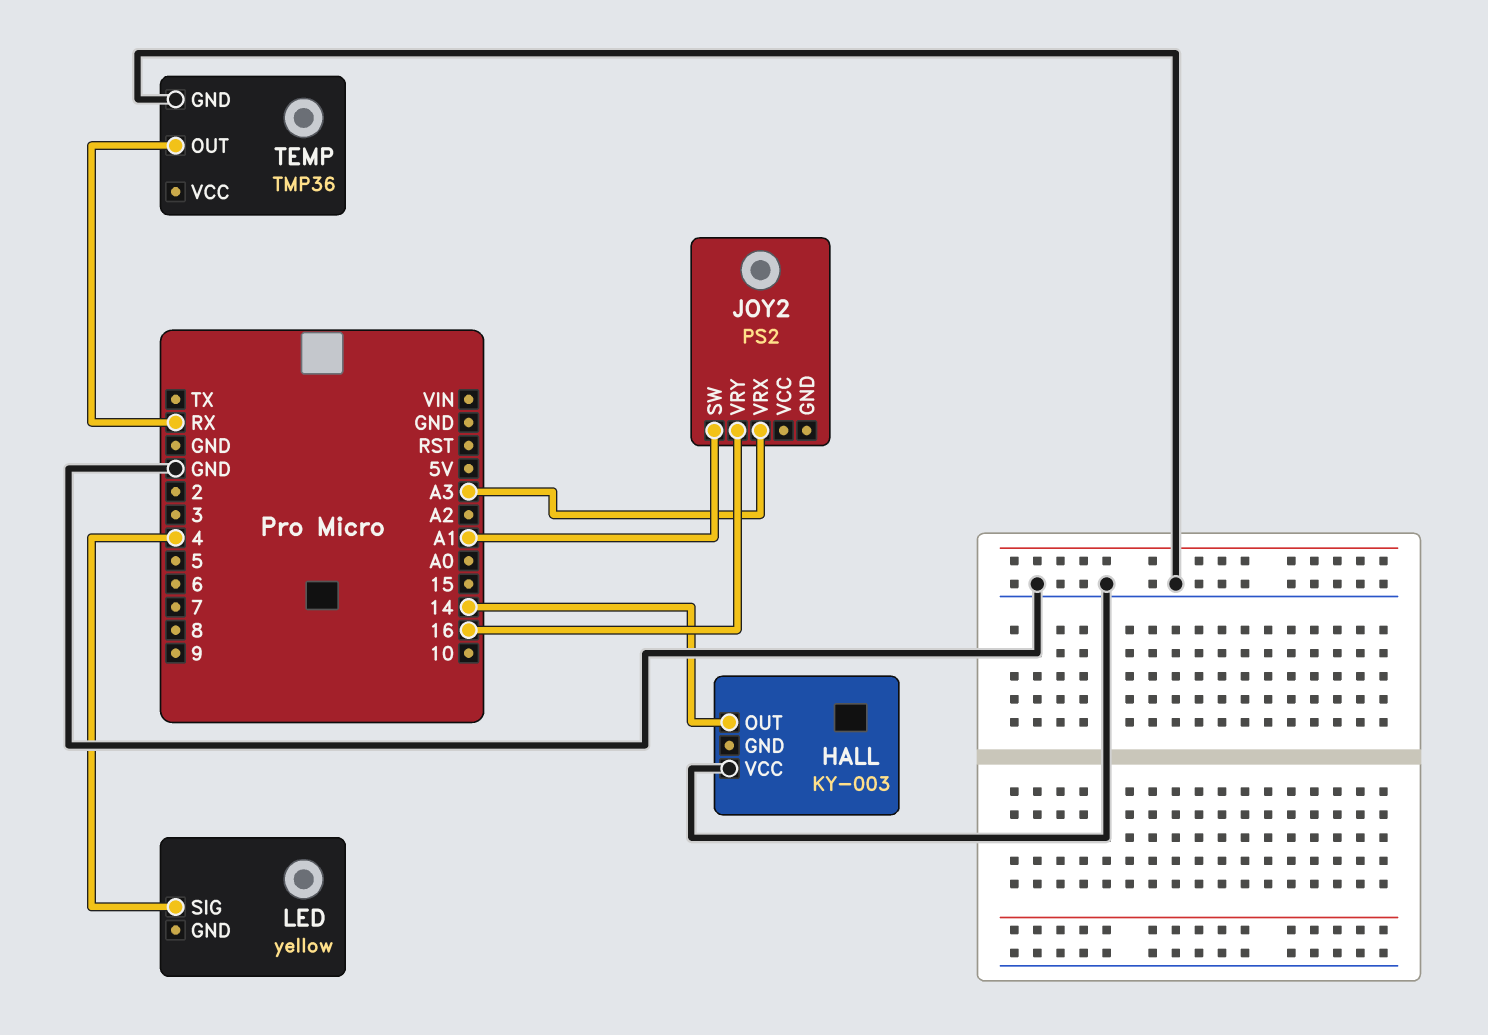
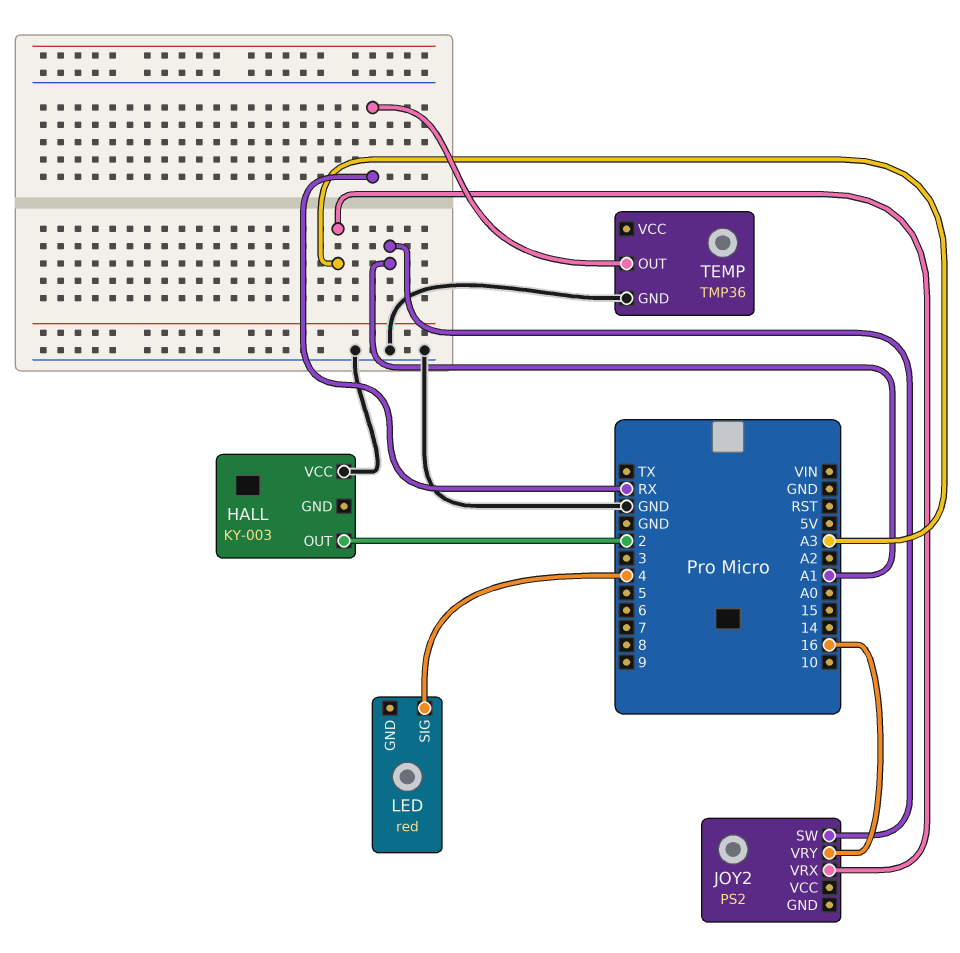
HALL pin OUT: 14 -> 2
LED: yellow -> red

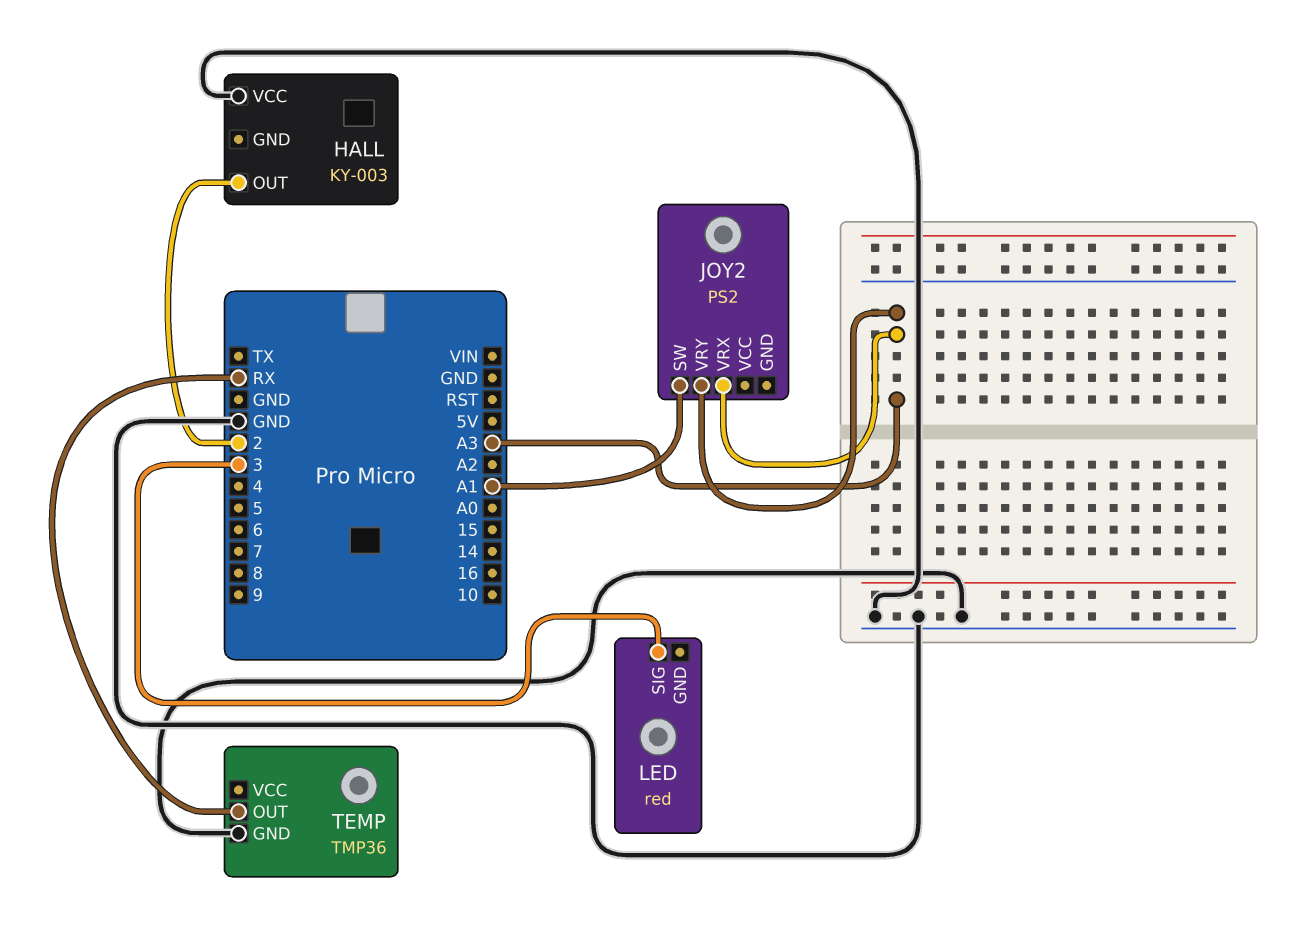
JOY2 pin VRY: 16 -> A3
LED pin SIG: 4 -> 3

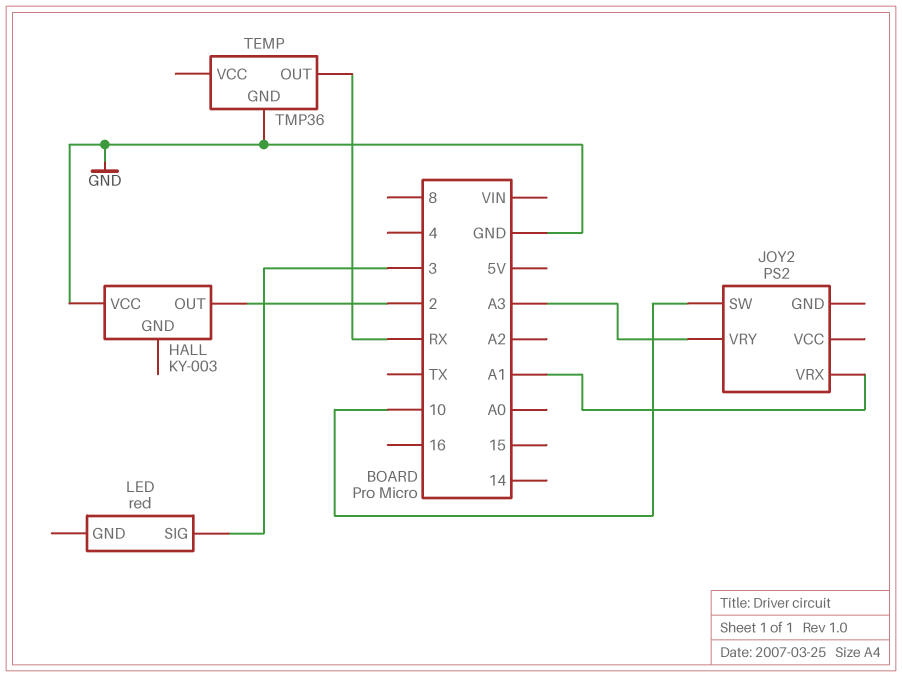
JOY2 pin SW: A1 -> 10
JOY2 pin VRX: A3 -> A1

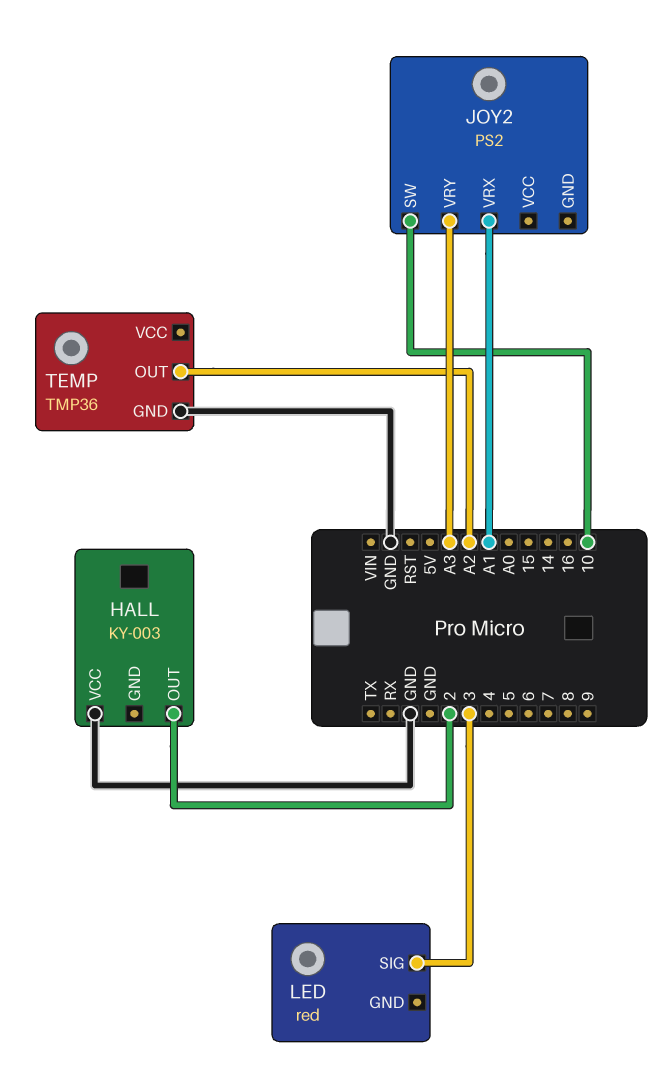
TEMP pin OUT: RX -> A2

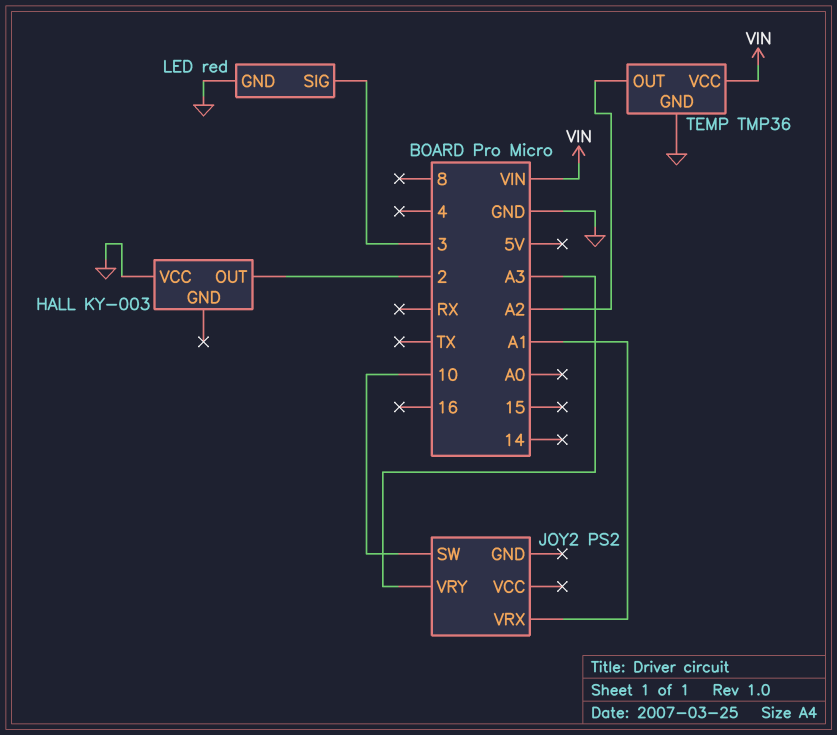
LED pin GND: none -> GND
TEMP pin VCC: none -> VIN

